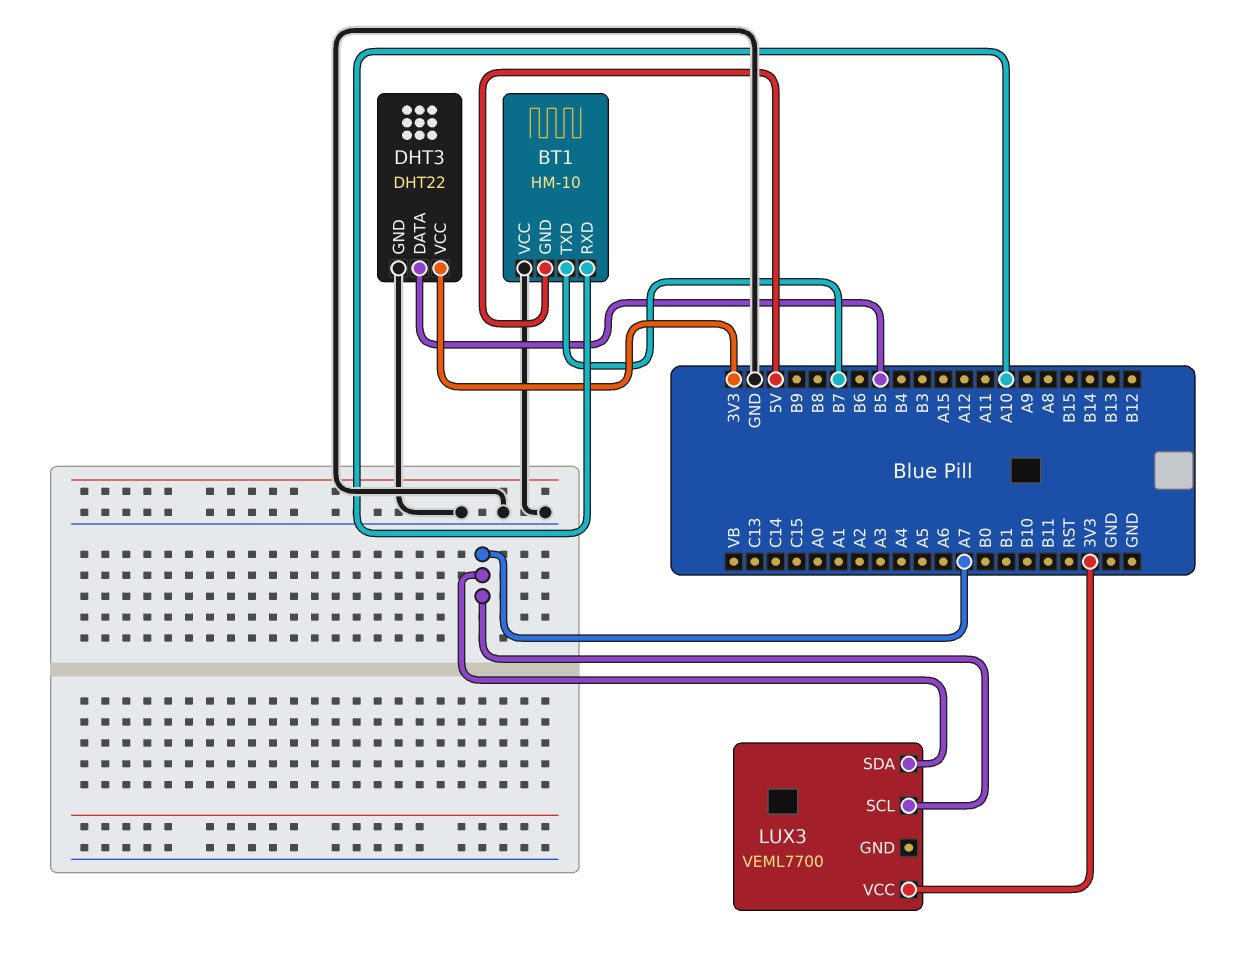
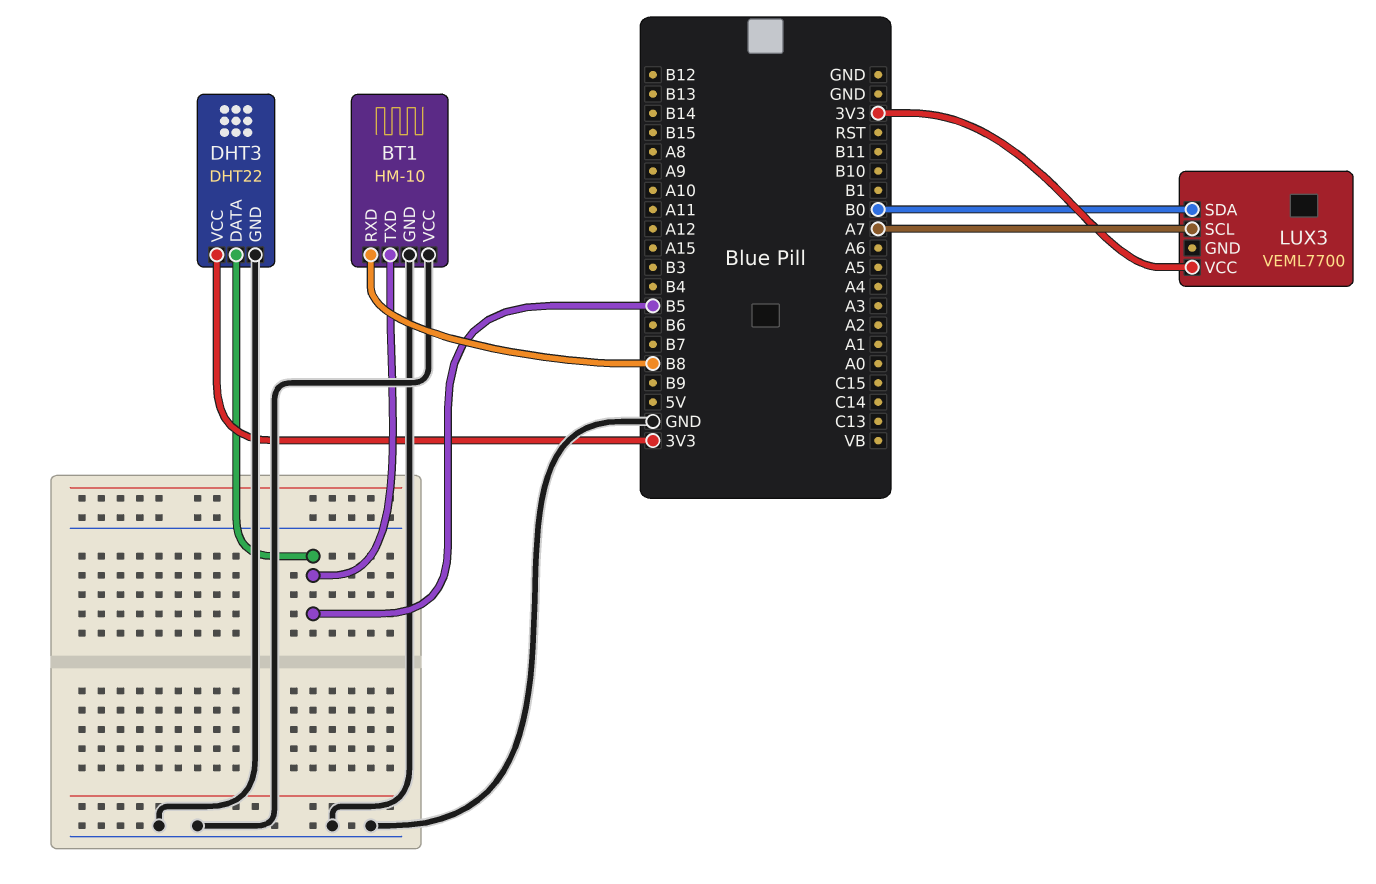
BT1 pin GND: 5V -> GND
BT1 pin RXD: A10 -> B8
BT1 pin TXD: B7 -> B5
LUX3 pin SDA: A7 -> B0

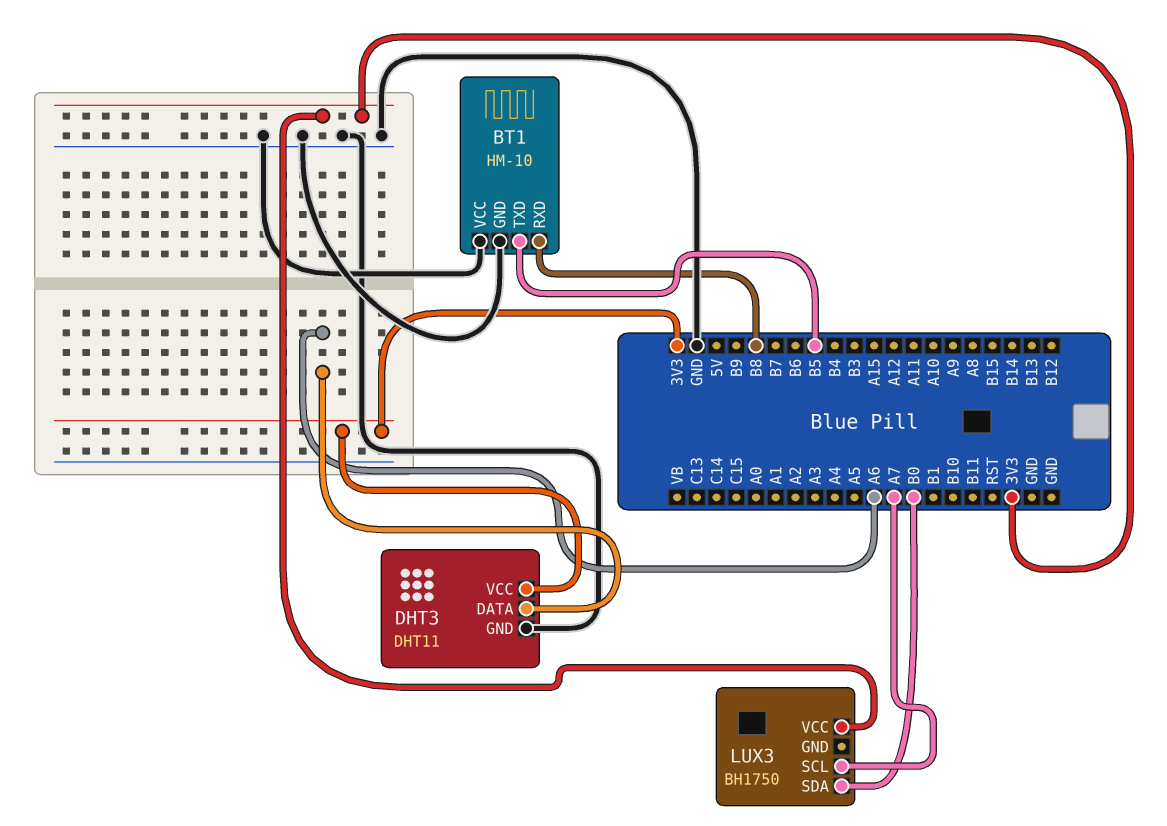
DHT3: DHT22 -> DHT11
DHT3 pin DATA: B5 -> A6
LUX3: VEML7700 -> BH1750

